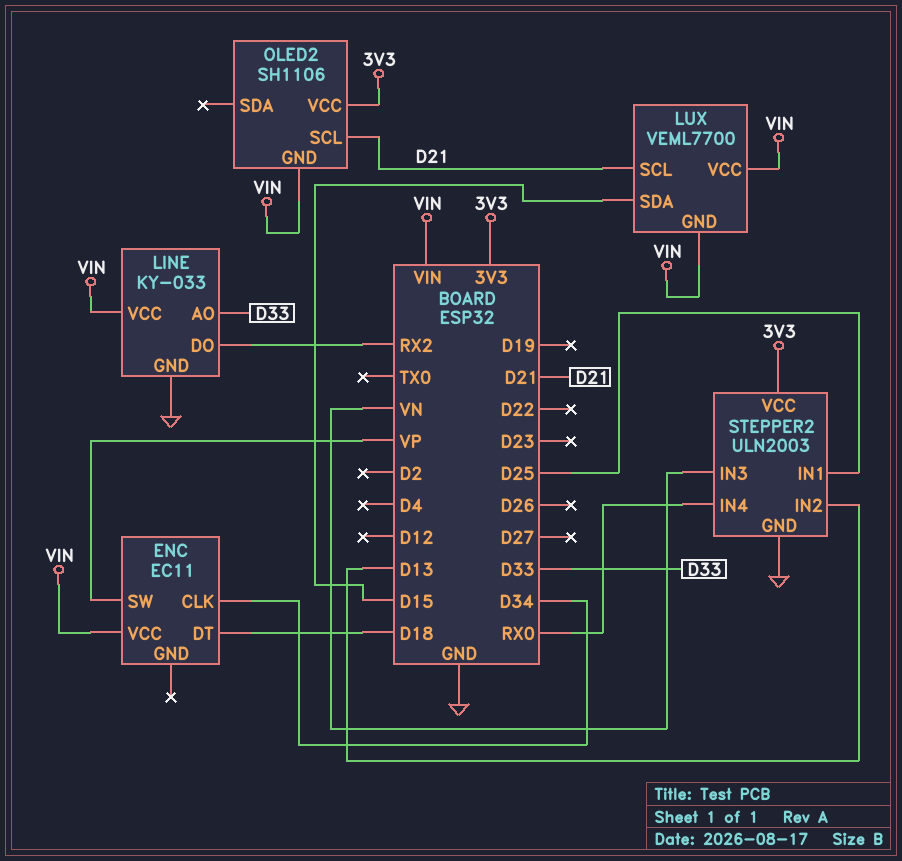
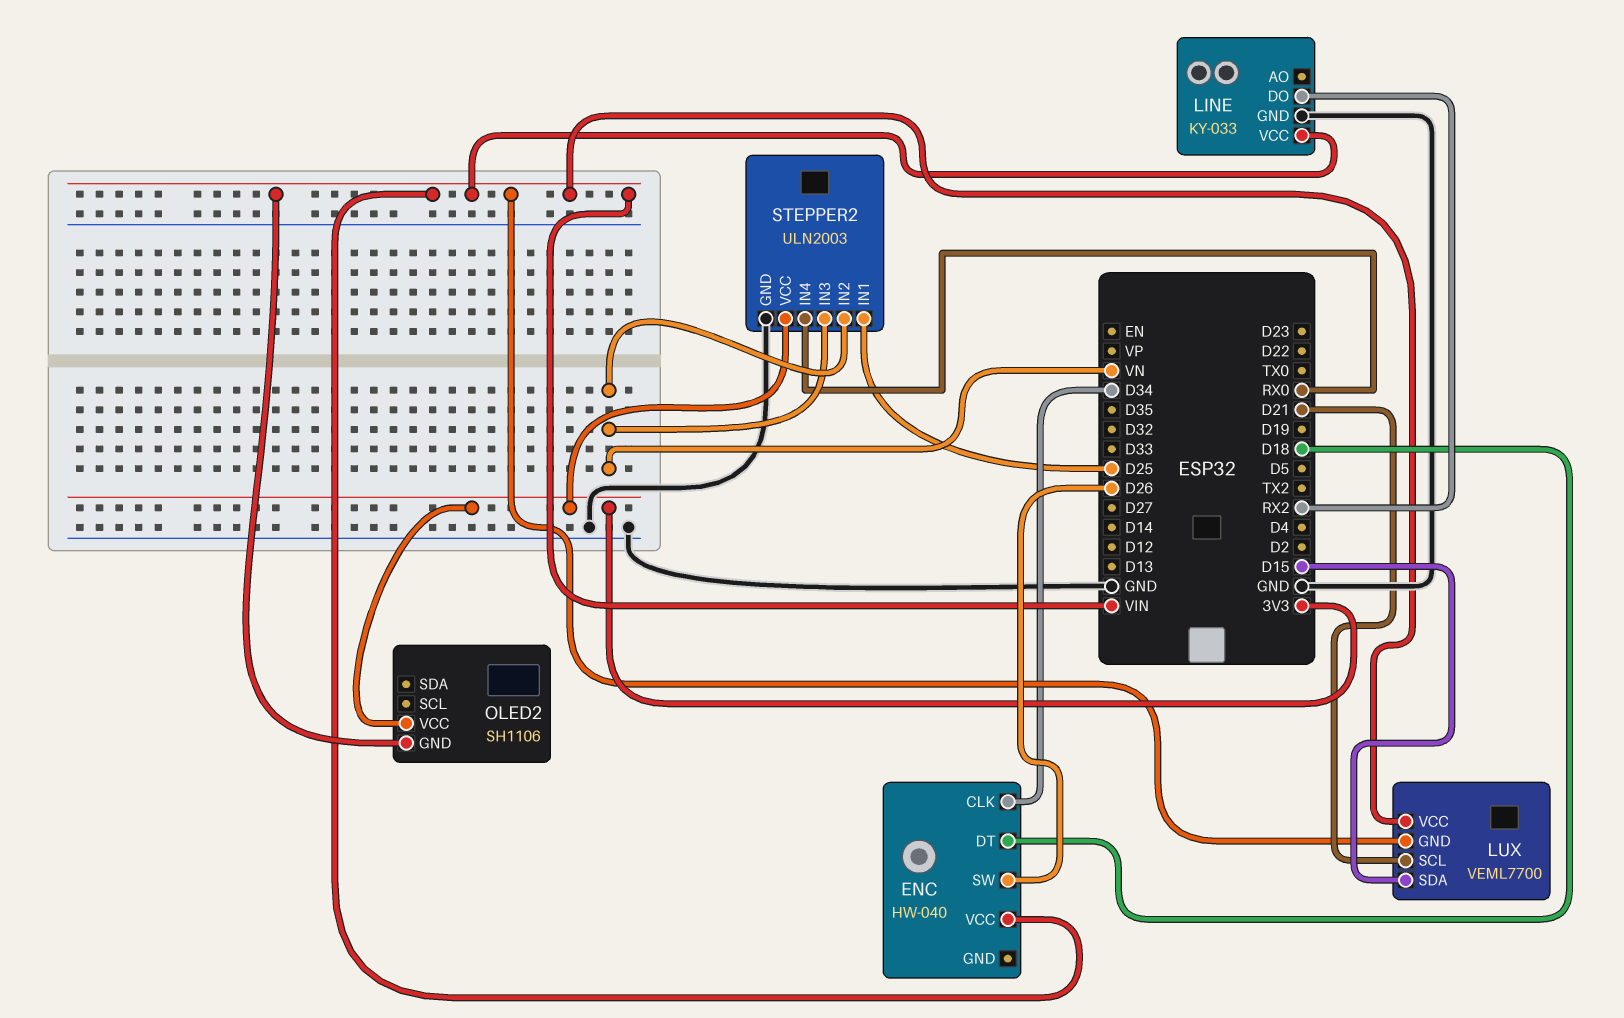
ENC: EC11 -> HW-040
ENC pin SW: VP -> D26
LINE pin AO: D33 -> none
OLED2 pin SCL: D21 -> none
STEPPER2 pin IN2: D13 -> VN

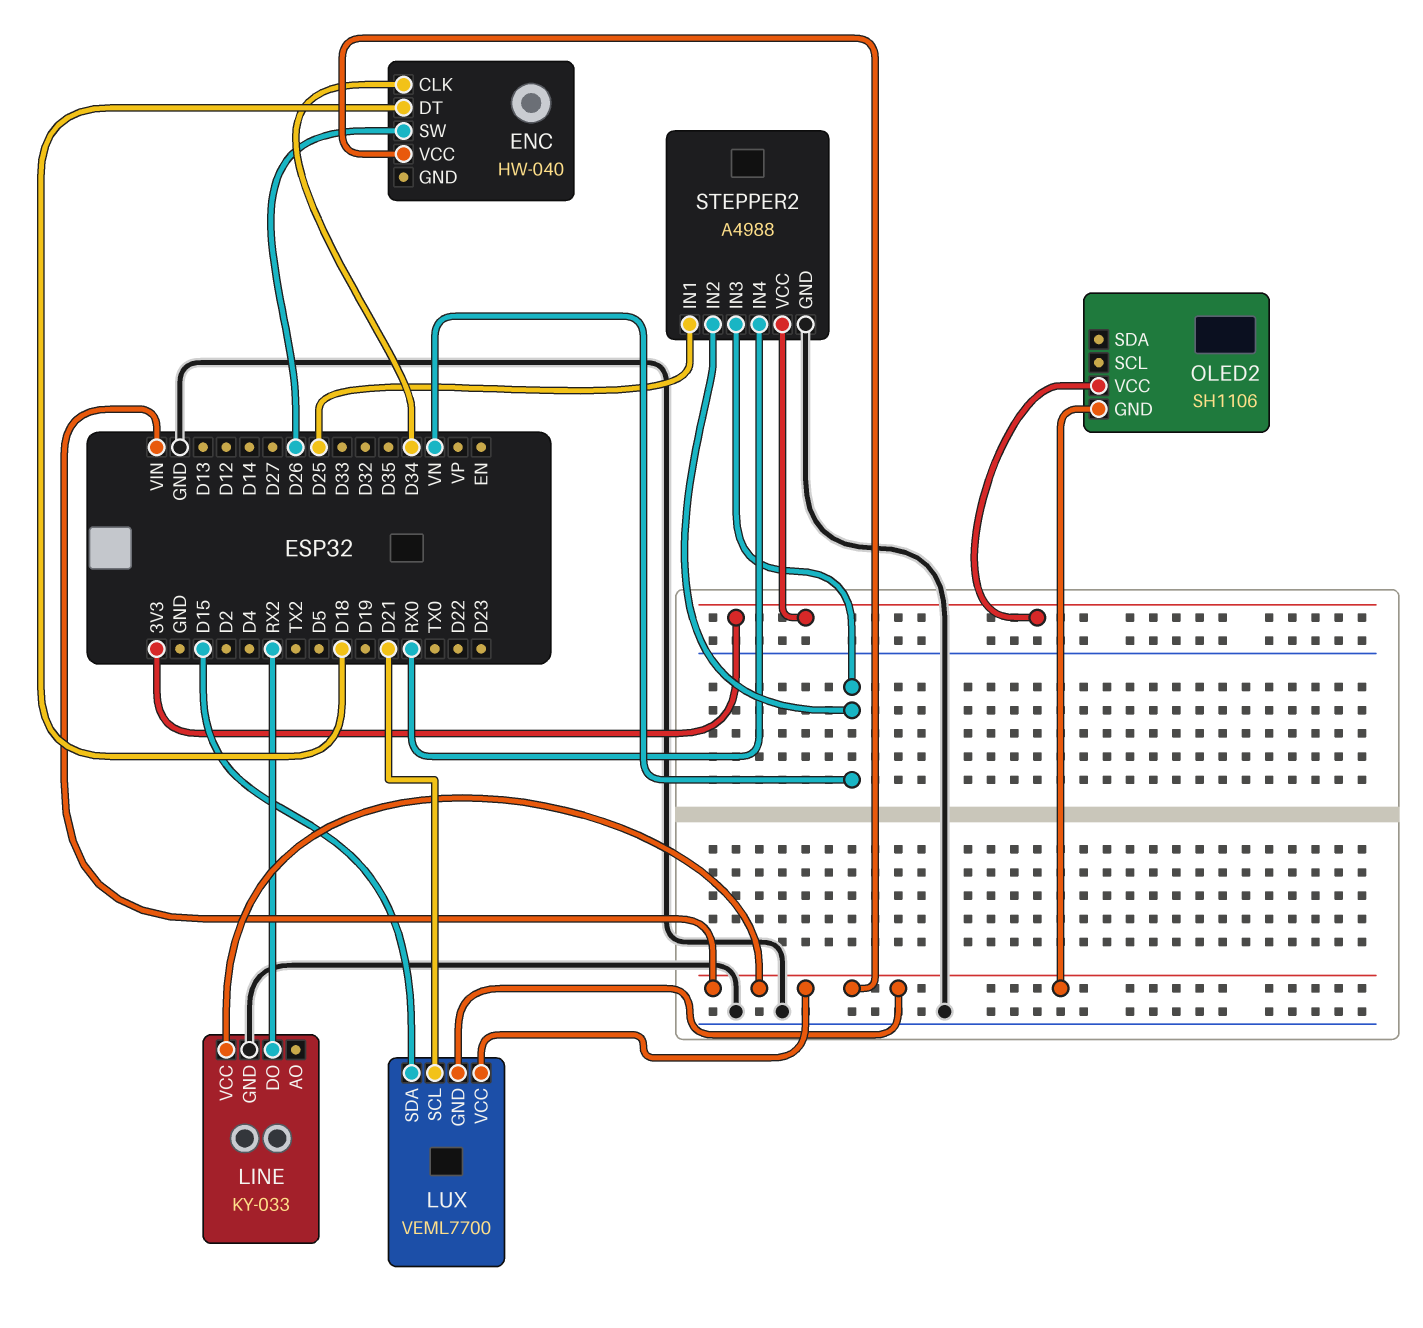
STEPPER2: ULN2003 -> A4988

